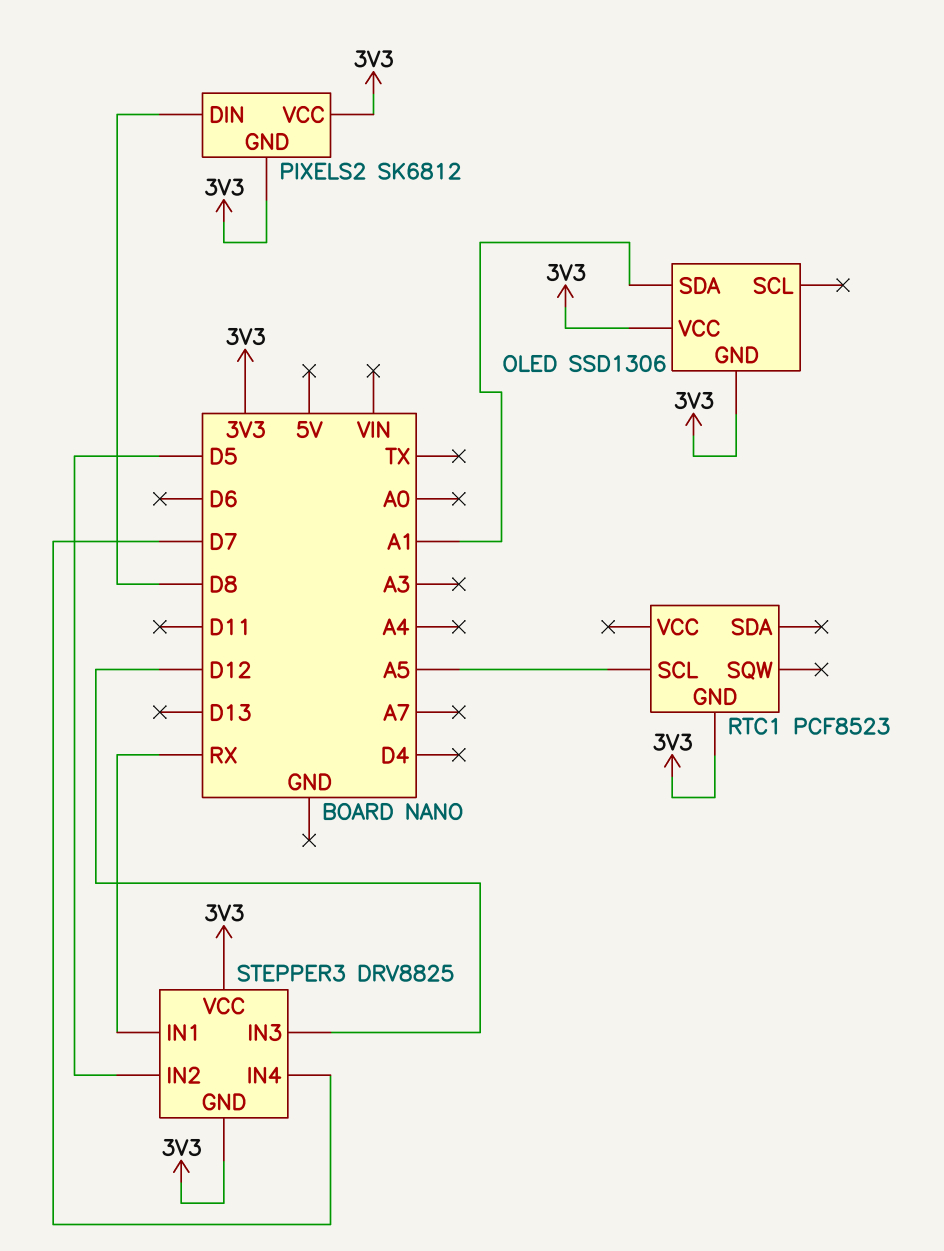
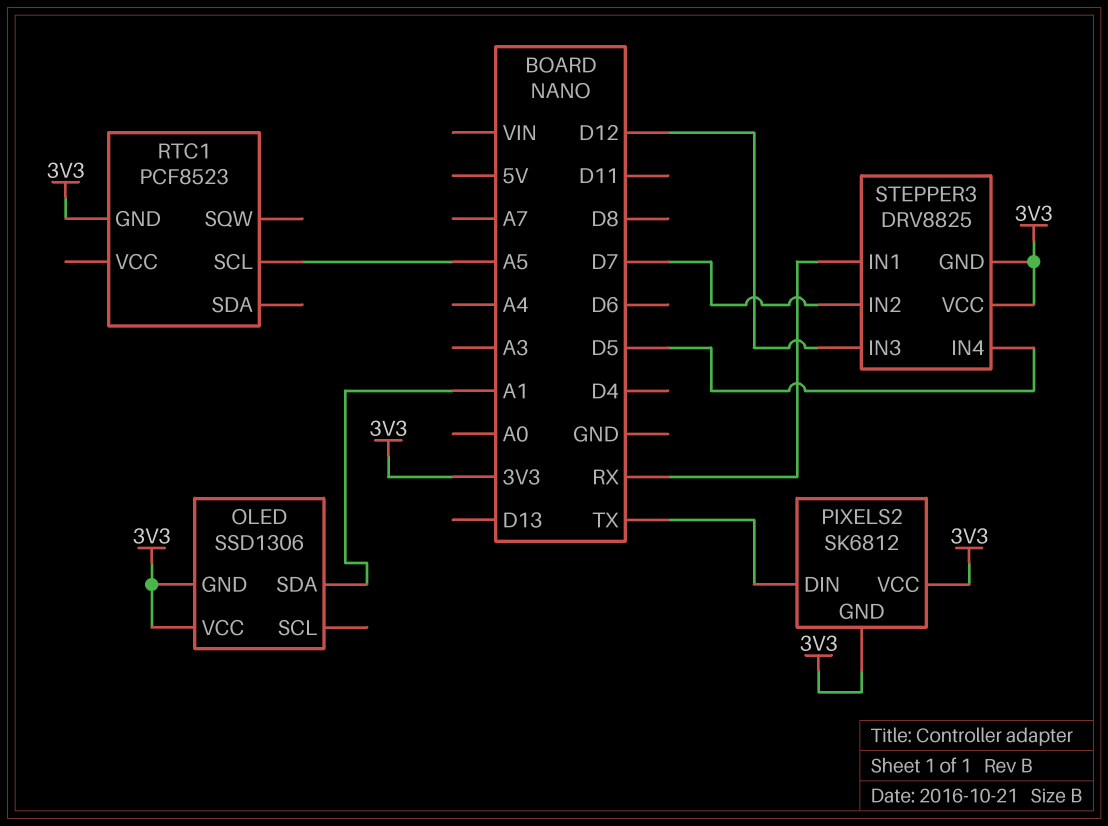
PIXELS2 pin DIN: D8 -> TX
STEPPER3 pin IN2: D5 -> D7
STEPPER3 pin IN4: D7 -> D5

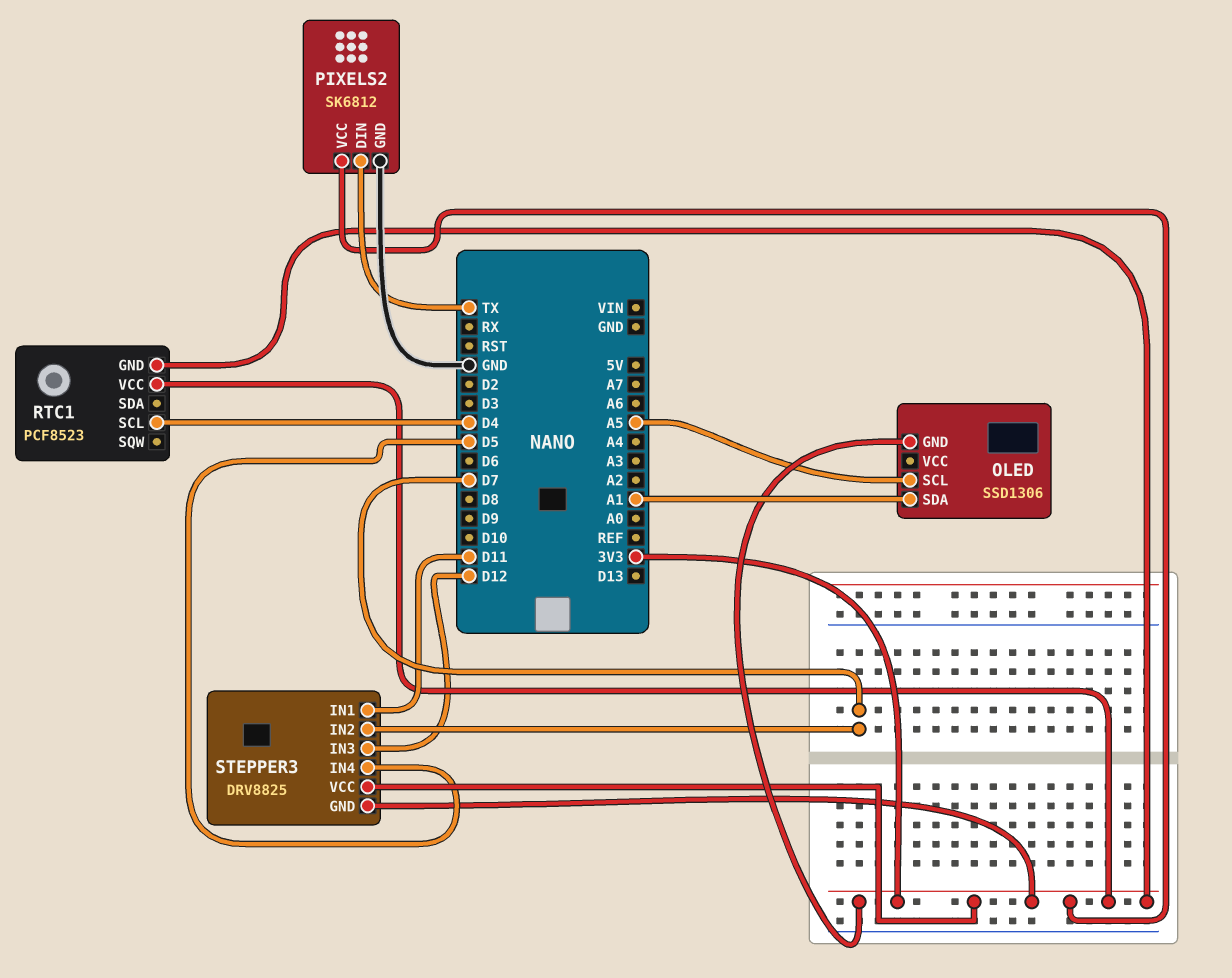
OLED pin SCL: none -> A5
OLED pin VCC: 3V3 -> none
PIXELS2 pin GND: 3V3 -> GND
RTC1 pin SCL: A5 -> D4
RTC1 pin VCC: none -> 3V3
STEPPER3 pin IN1: RX -> D11

